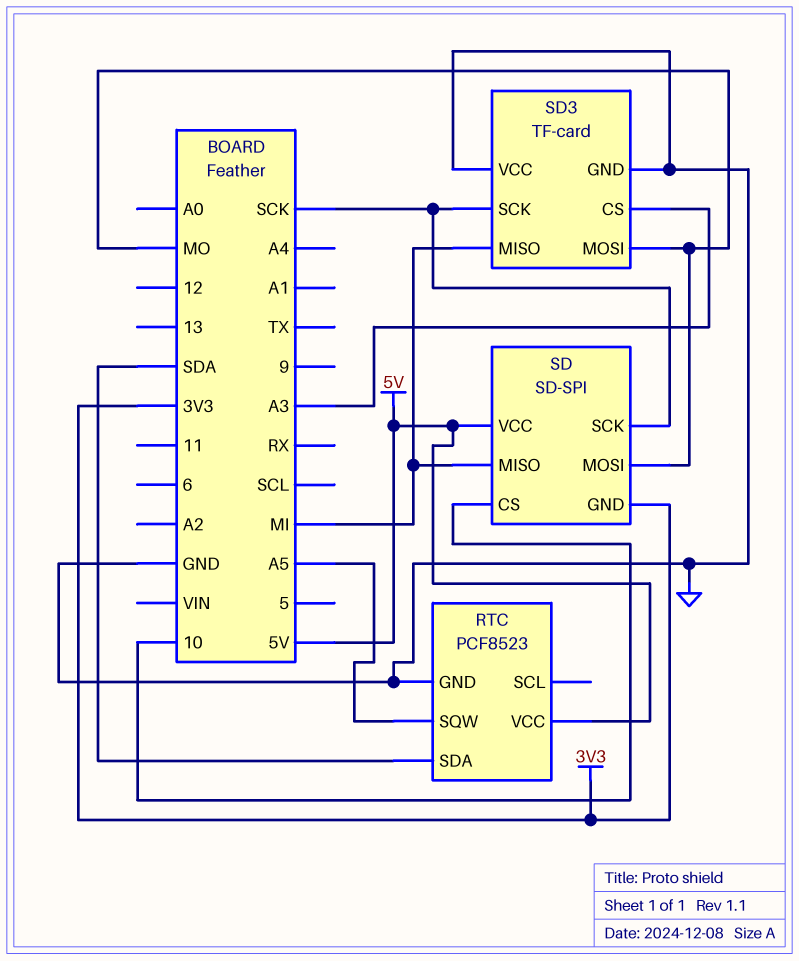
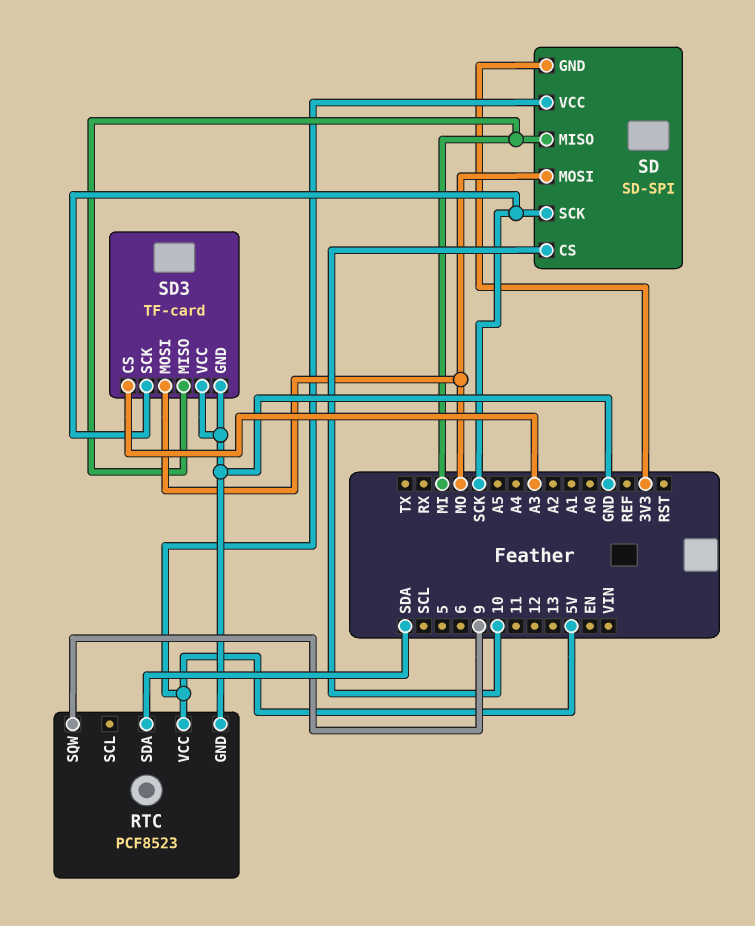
RTC pin SQW: A5 -> 9

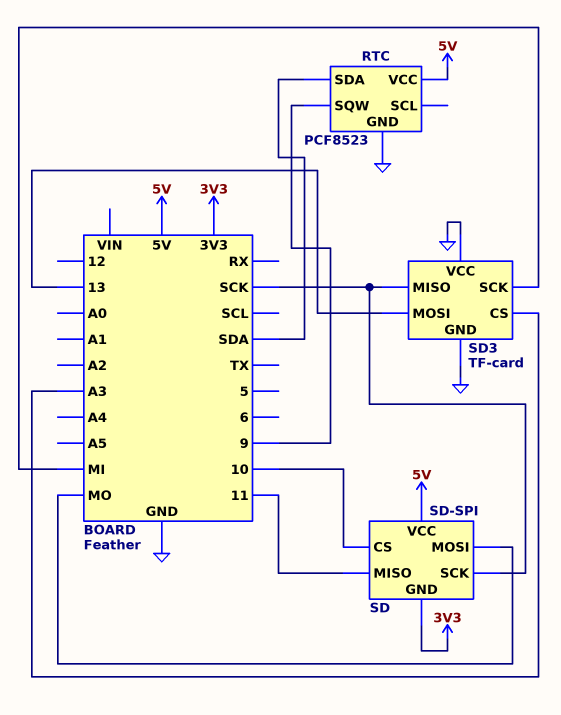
SD pin MISO: MI -> 11
SD3 pin MISO: MI -> SCK
SD3 pin MOSI: MO -> 13
SD3 pin SCK: SCK -> MI

